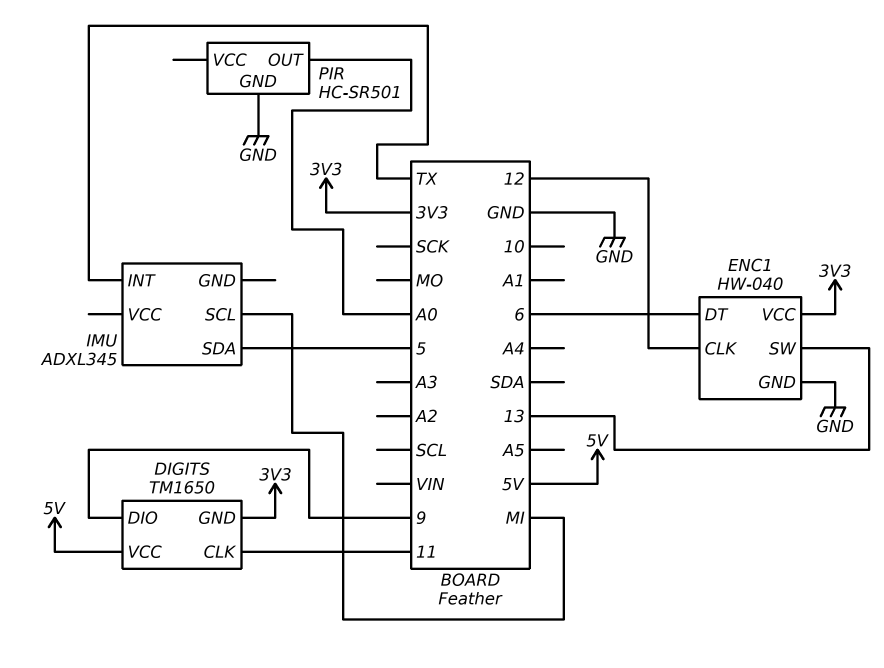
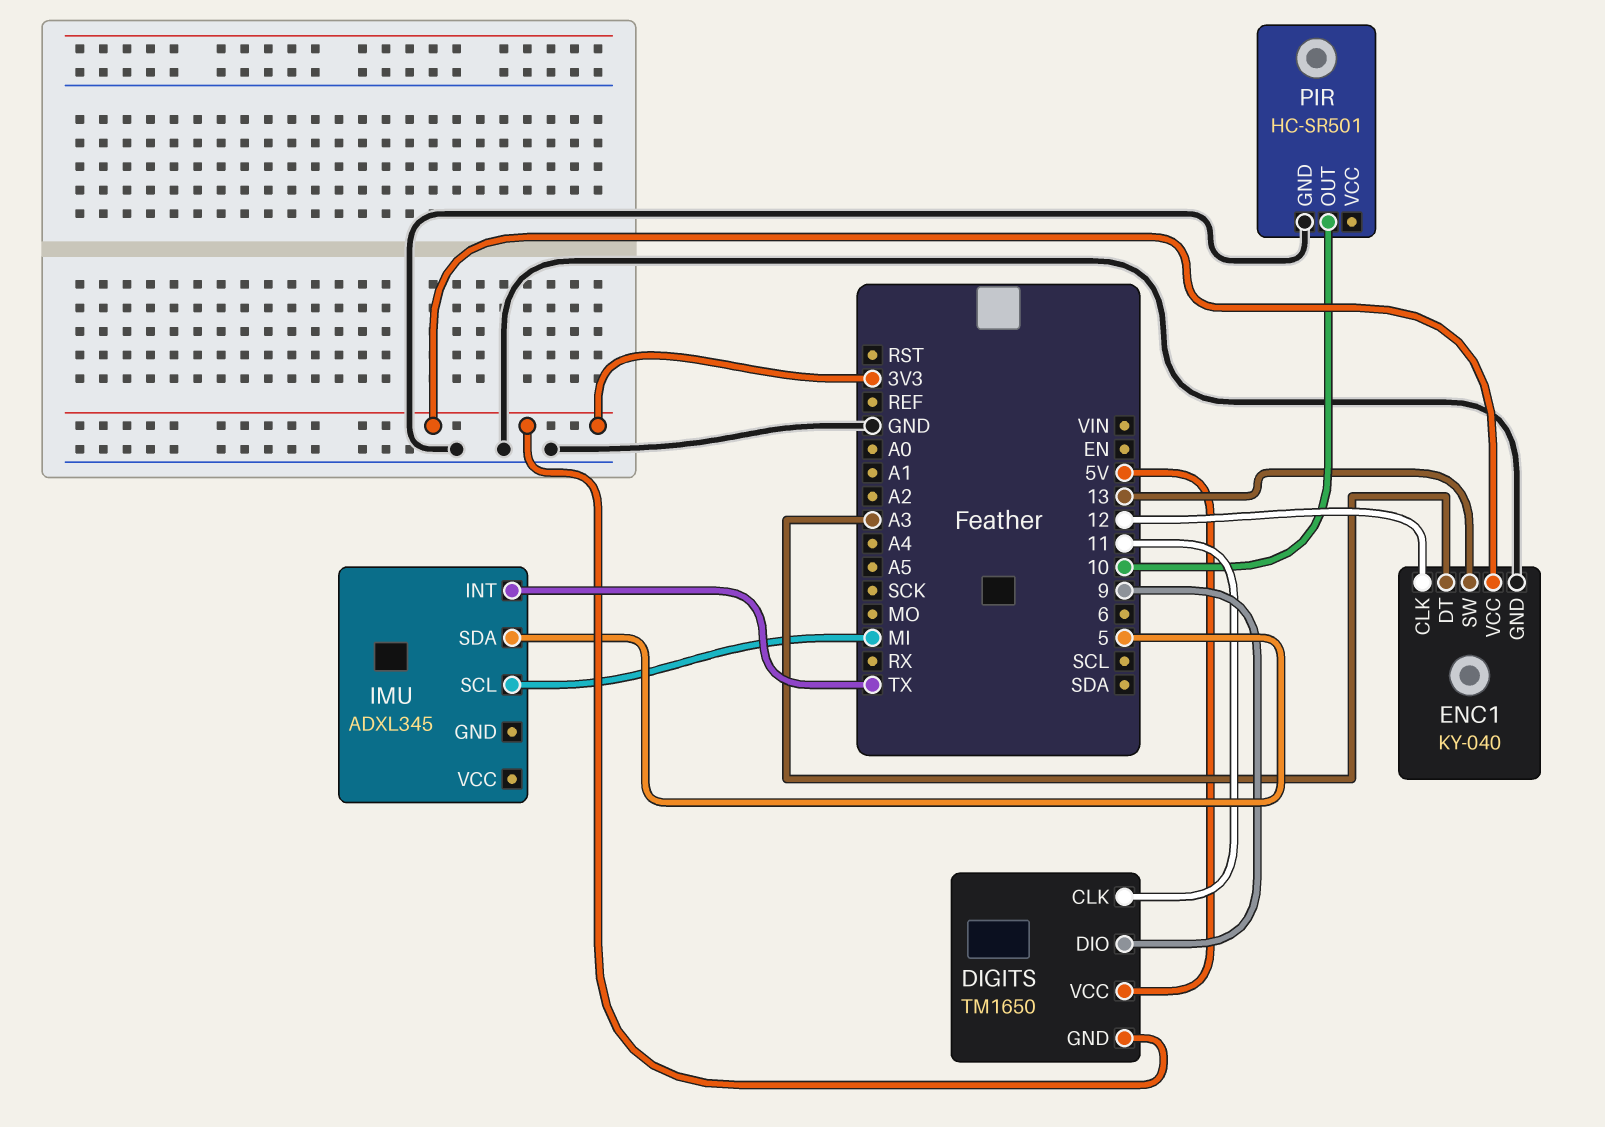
ENC1: HW-040 -> KY-040
ENC1 pin DT: 6 -> A3
PIR pin OUT: A0 -> 10

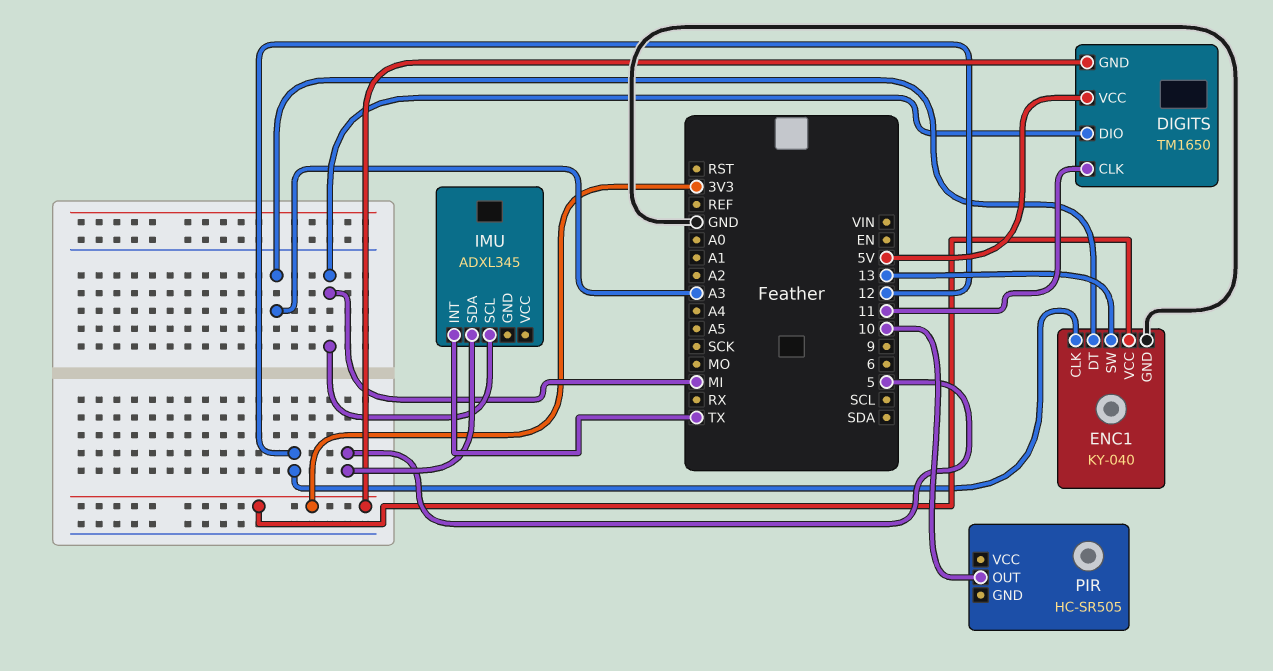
DIGITS pin DIO: 9 -> MI
PIR: HC-SR501 -> HC-SR505
PIR pin GND: GND -> none

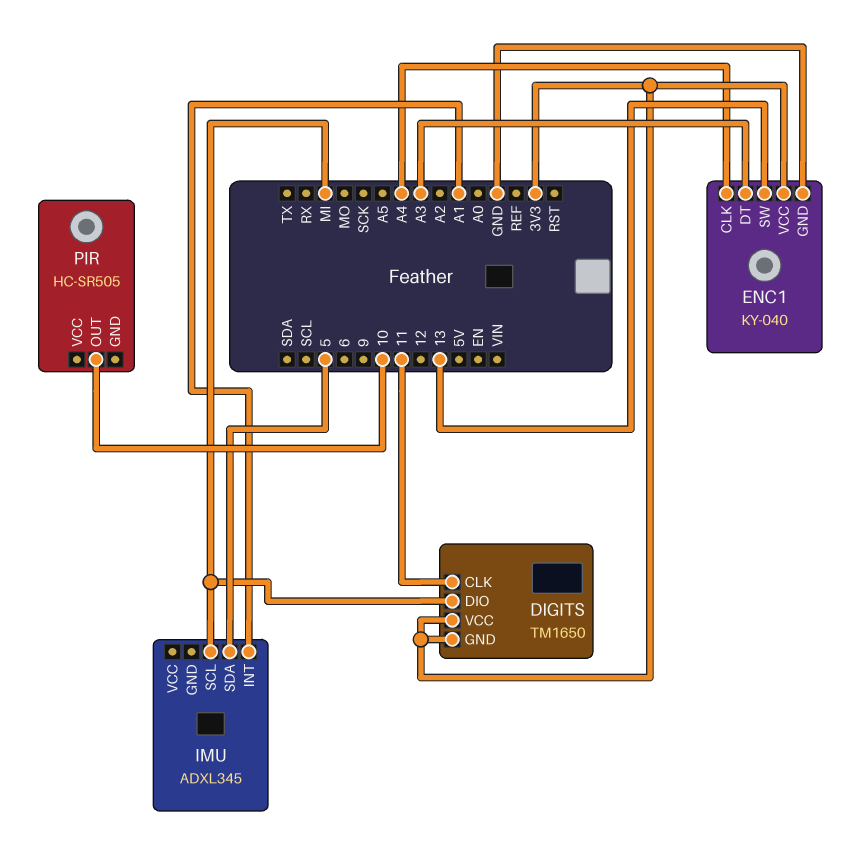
DIGITS pin VCC: 5V -> 3V3
ENC1 pin CLK: 12 -> A4
IMU pin INT: TX -> A1

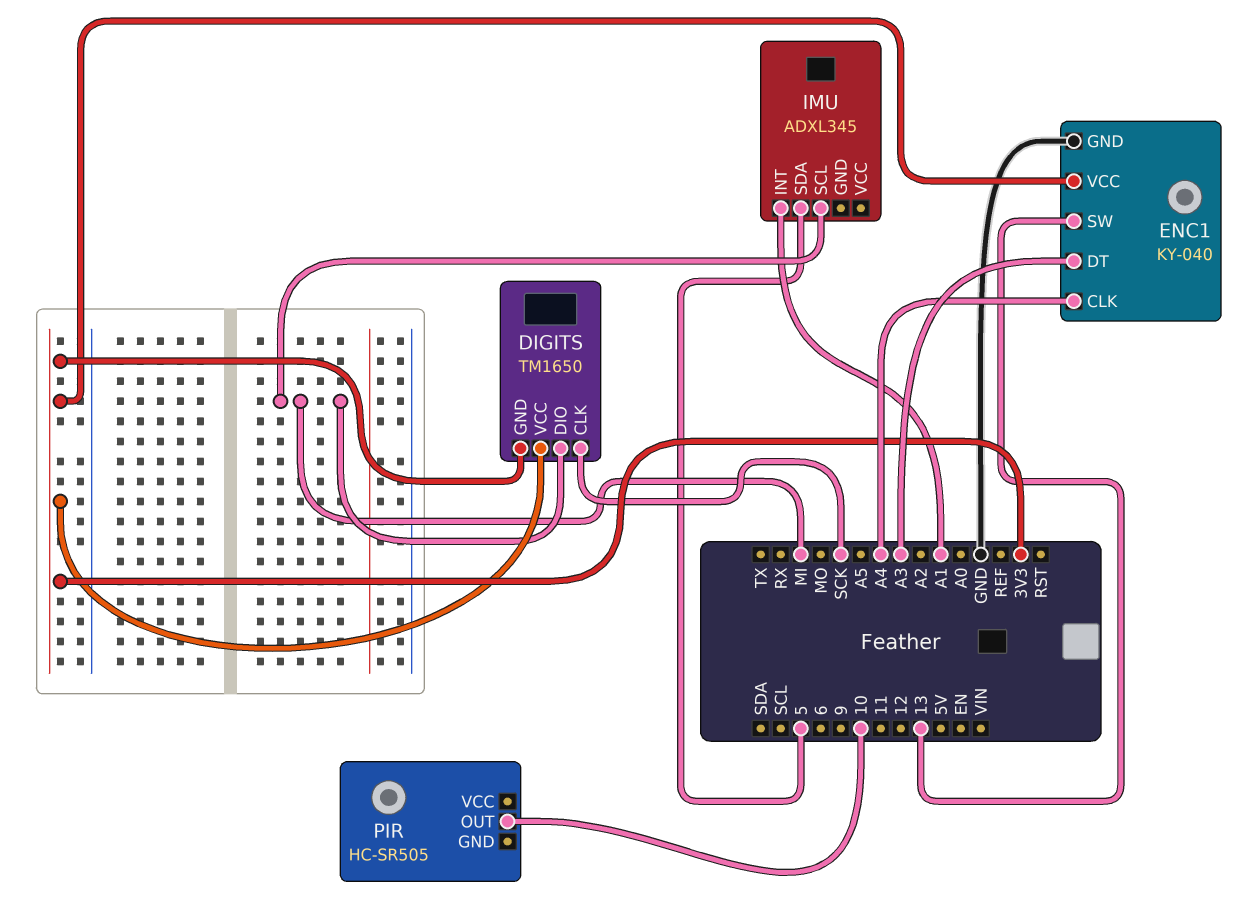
DIGITS pin CLK: 11 -> SCK

